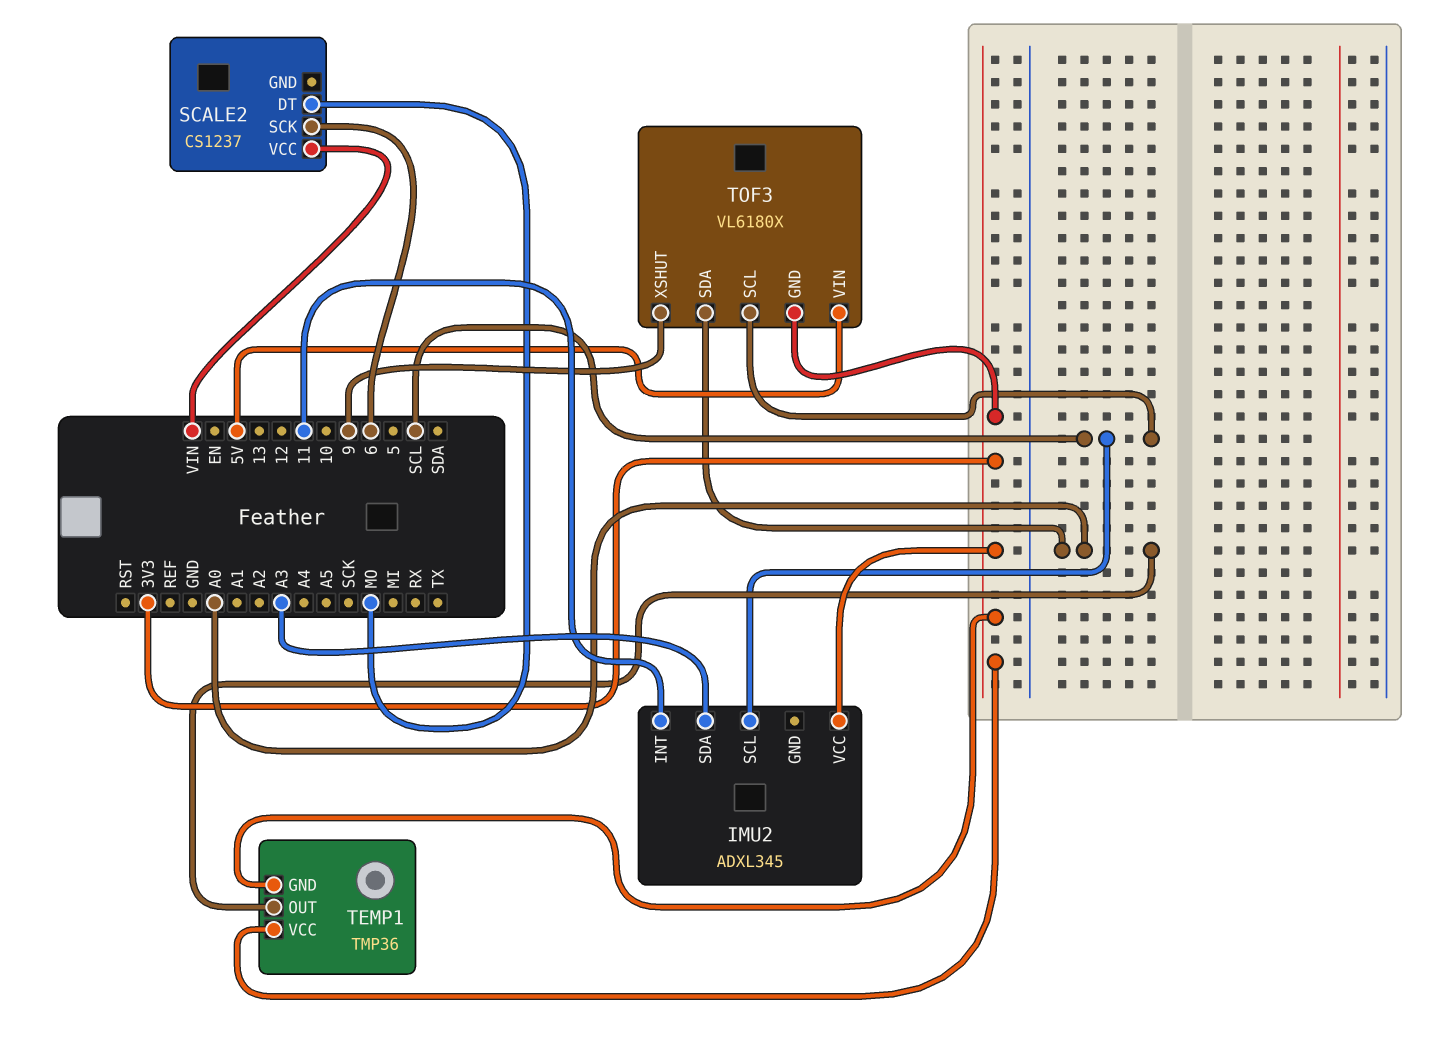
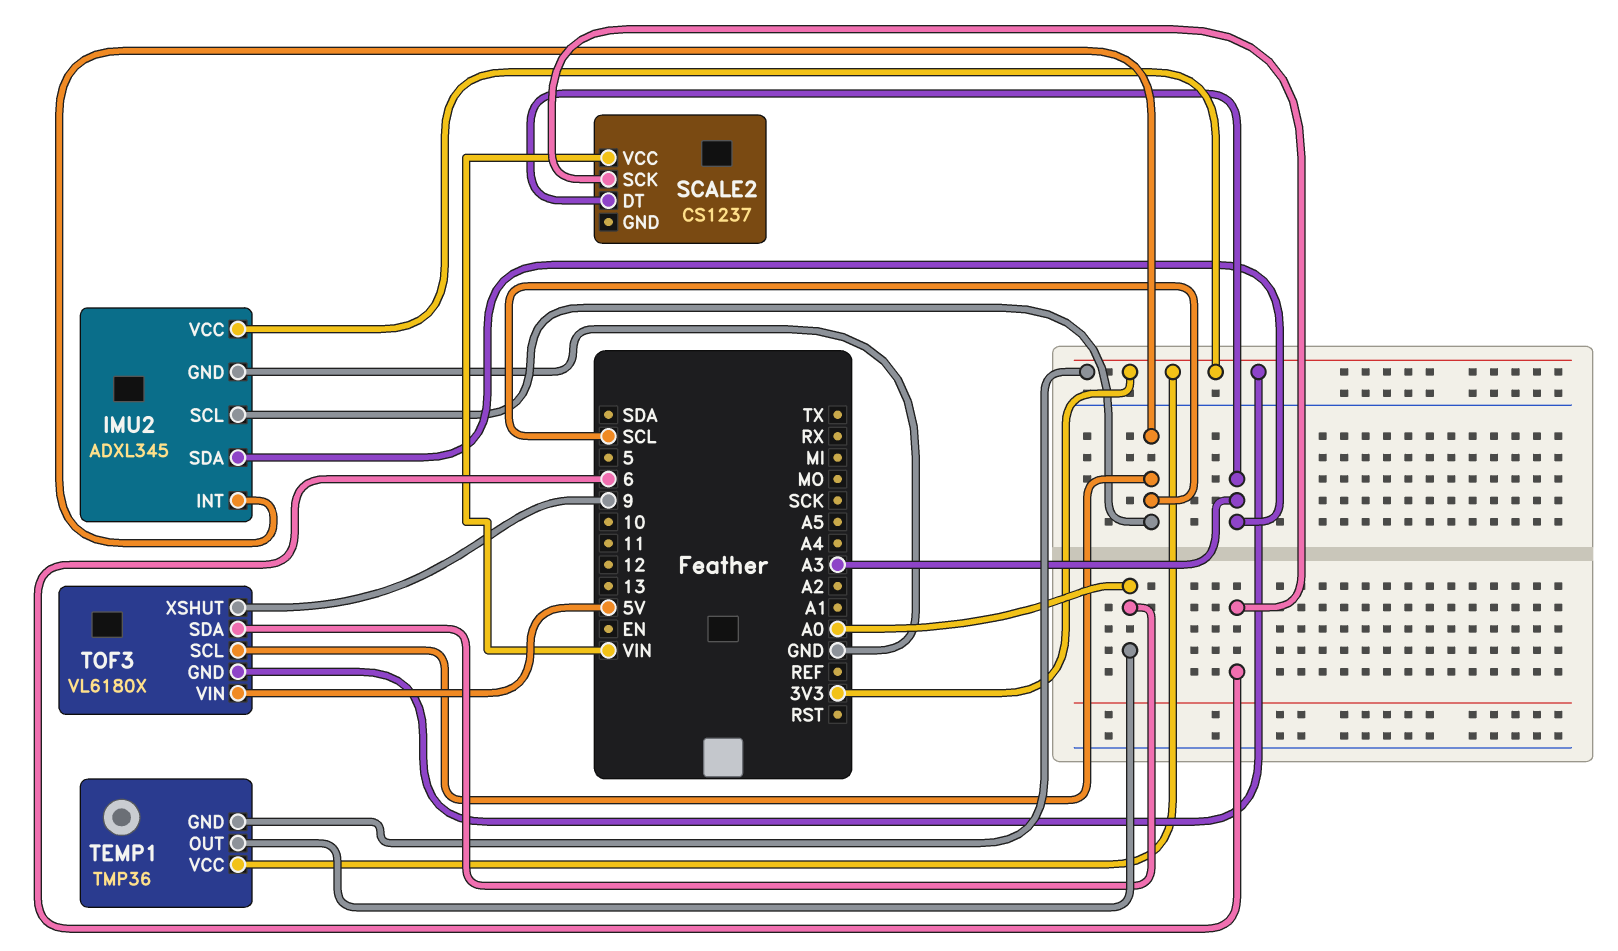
IMU2 pin GND: none -> GND
IMU2 pin INT: 11 -> SCL
SCALE2 pin DT: MO -> A3

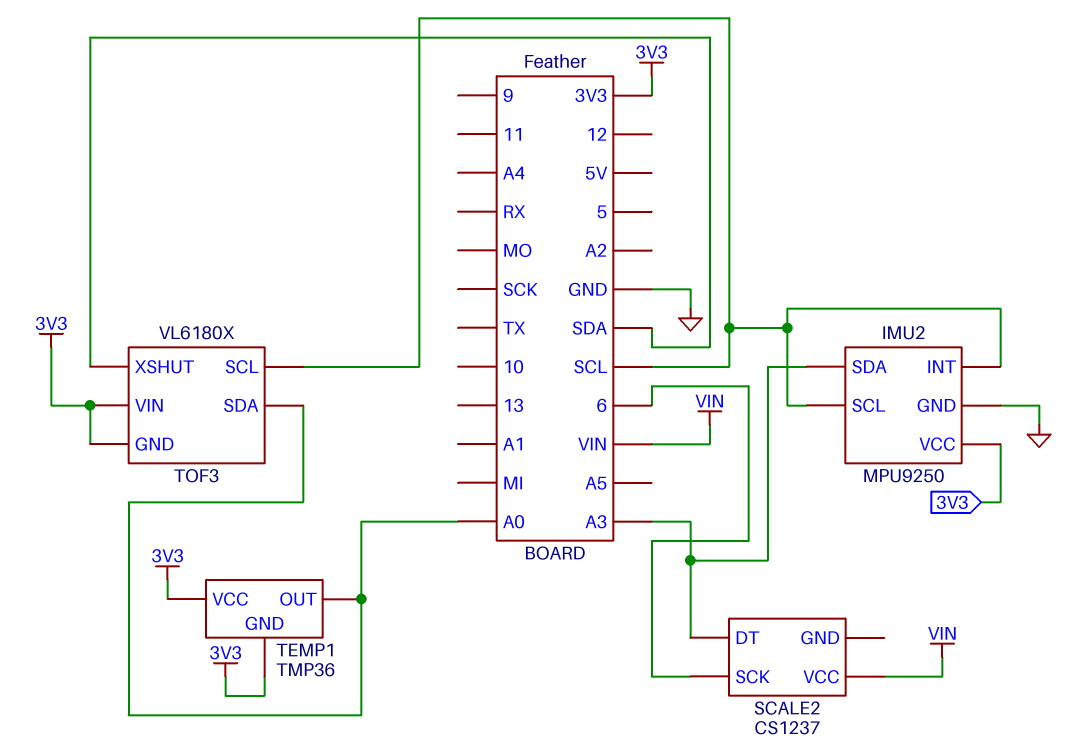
IMU2: ADXL345 -> MPU9250
TOF3 pin VIN: 5V -> 3V3
TOF3 pin XSHUT: 9 -> SDA

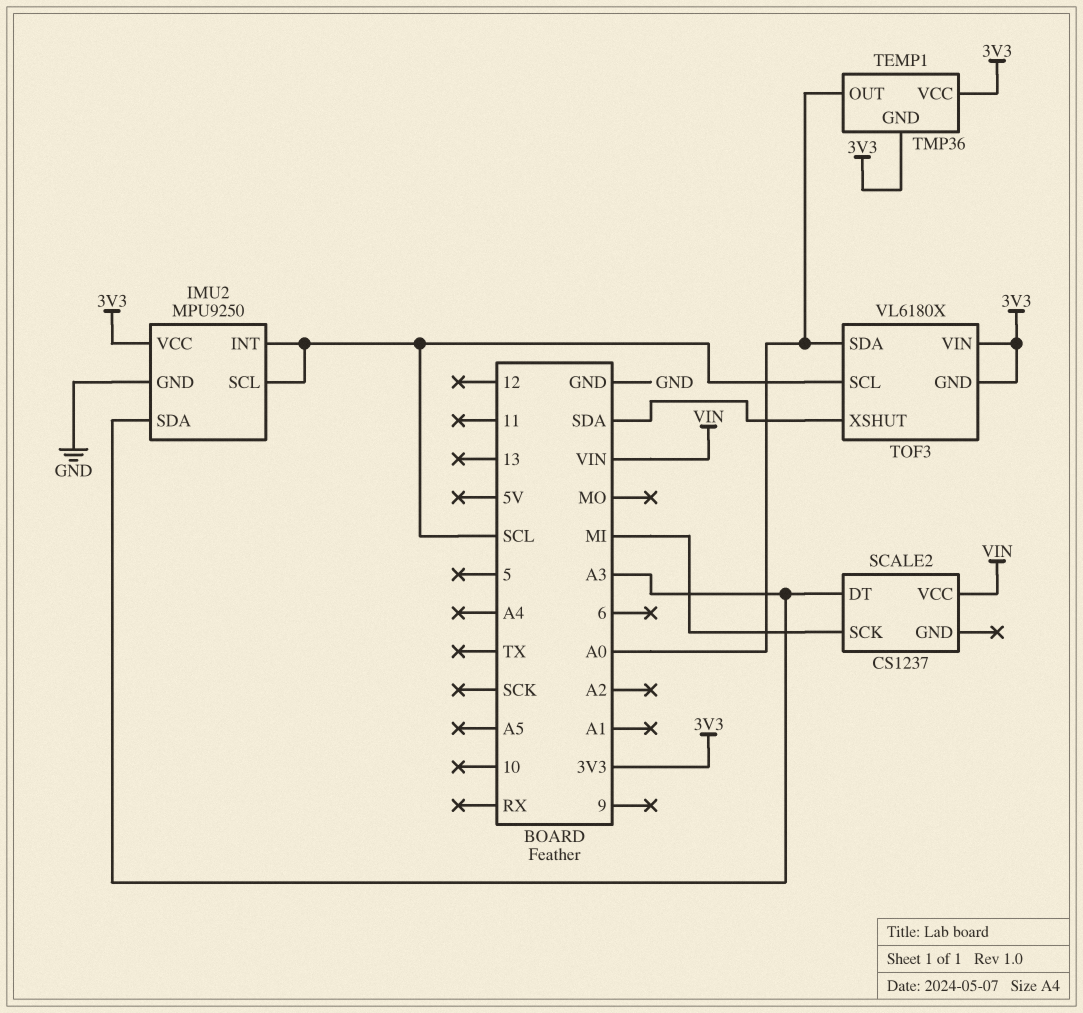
SCALE2 pin SCK: 6 -> MI

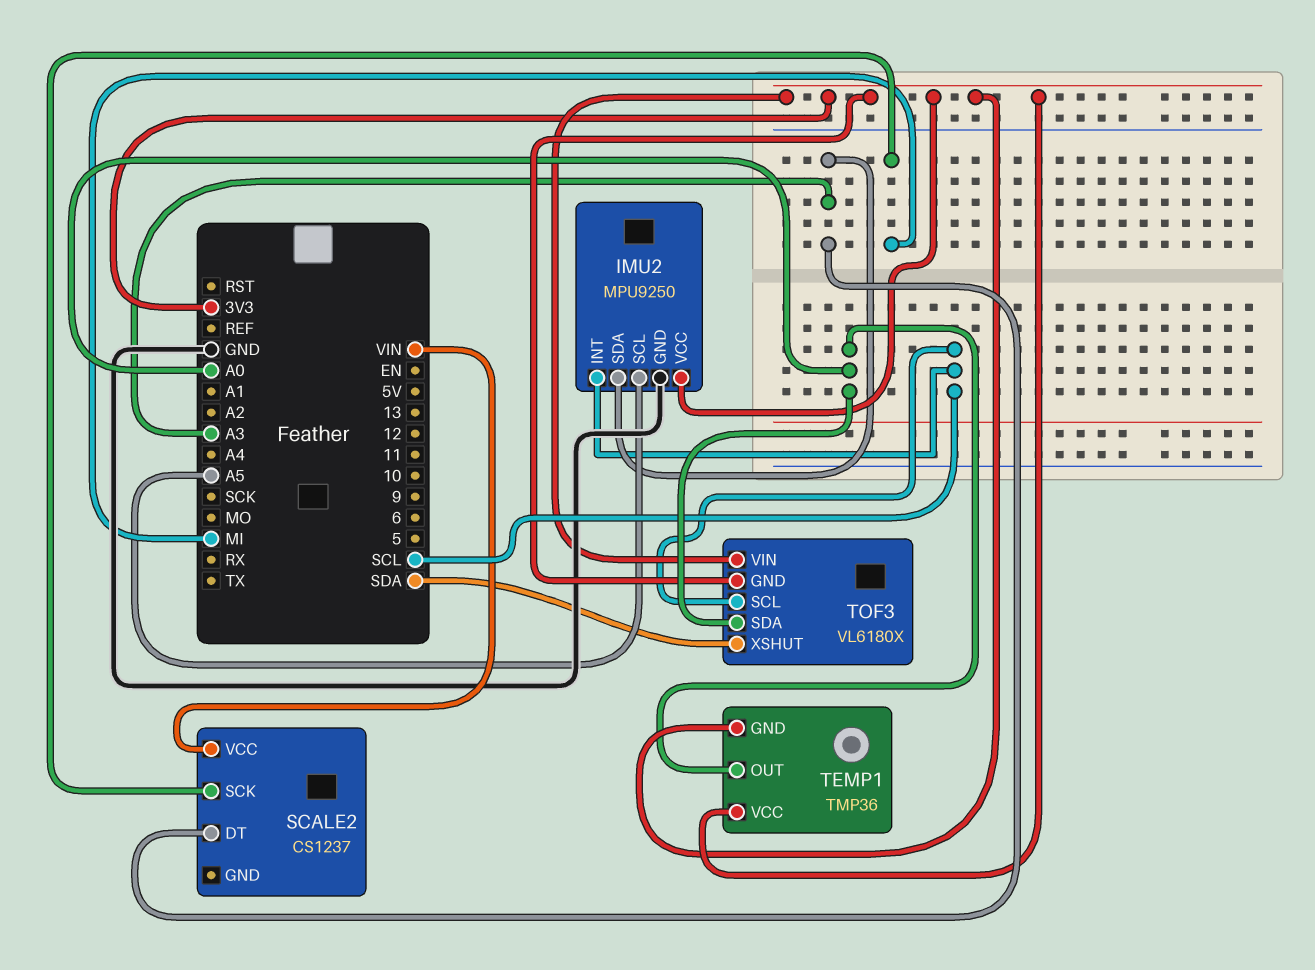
IMU2 pin SCL: SCL -> A5

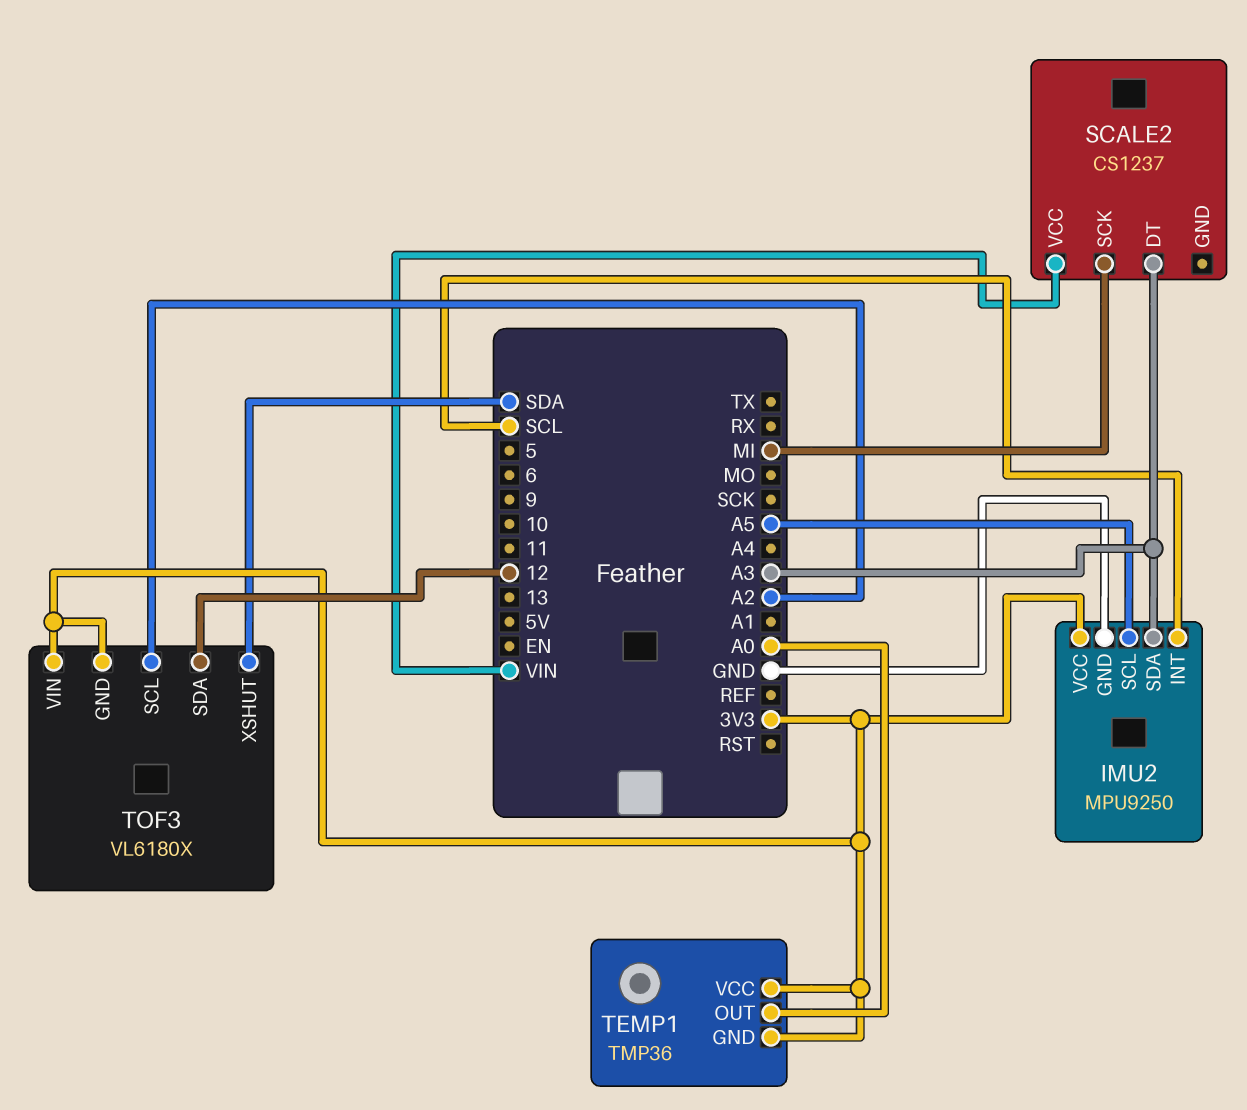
TOF3 pin SCL: SCL -> A2
TOF3 pin SDA: A0 -> 12

